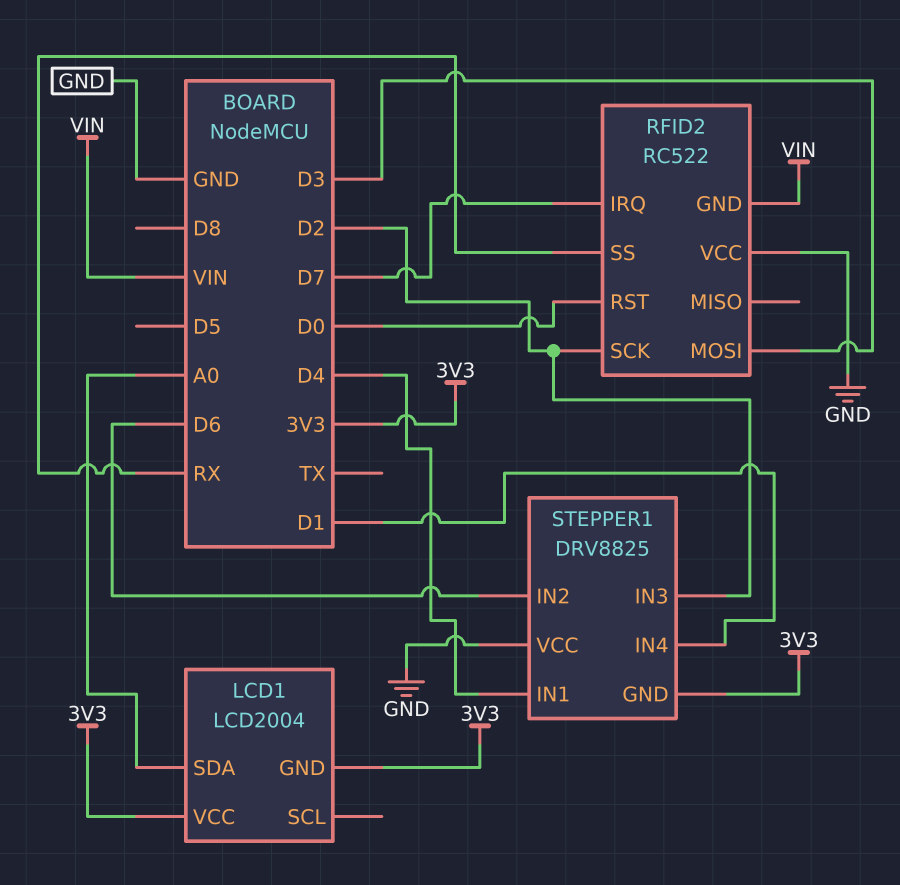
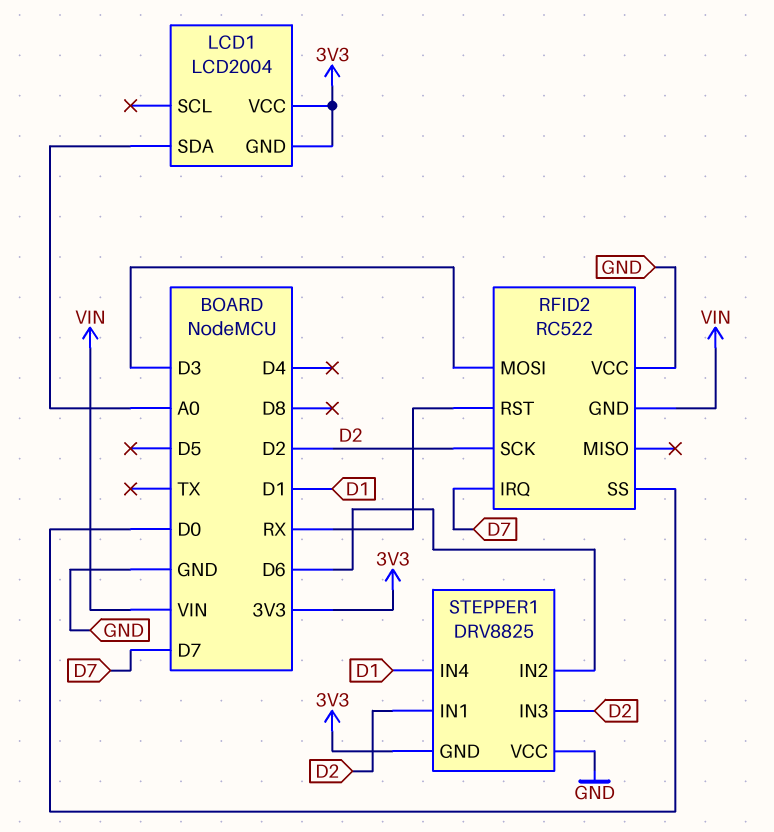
RFID2 pin RST: D0 -> RX
RFID2 pin SS: RX -> D0
STEPPER1 pin IN1: D4 -> D2

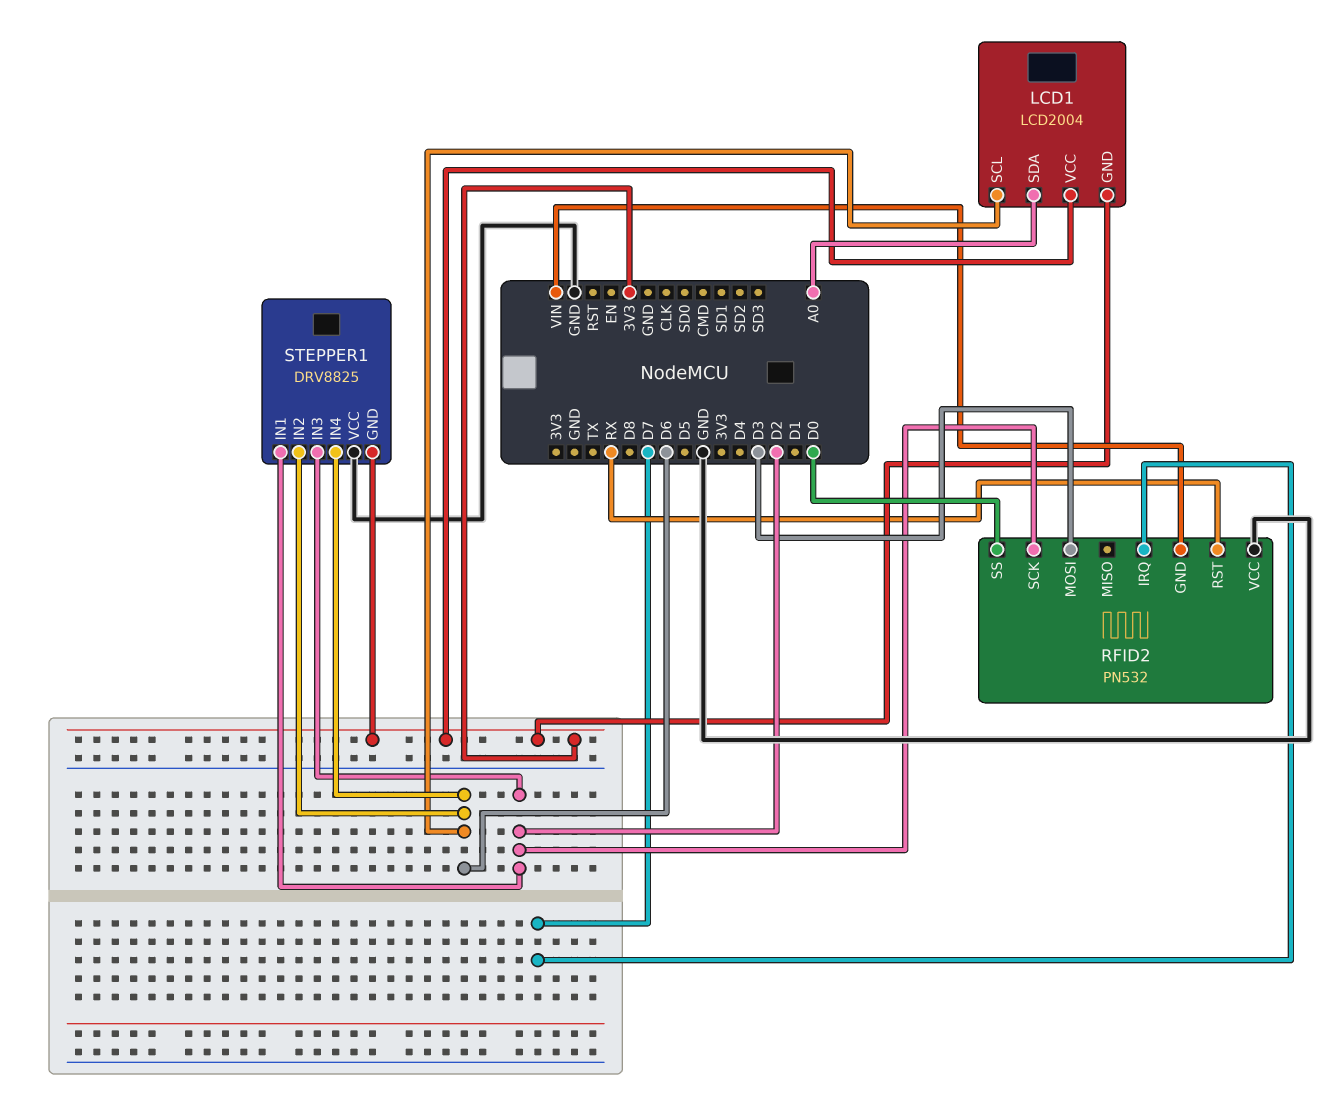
LCD1 pin SCL: none -> D6
RFID2: RC522 -> PN532
STEPPER1 pin IN4: D1 -> D6

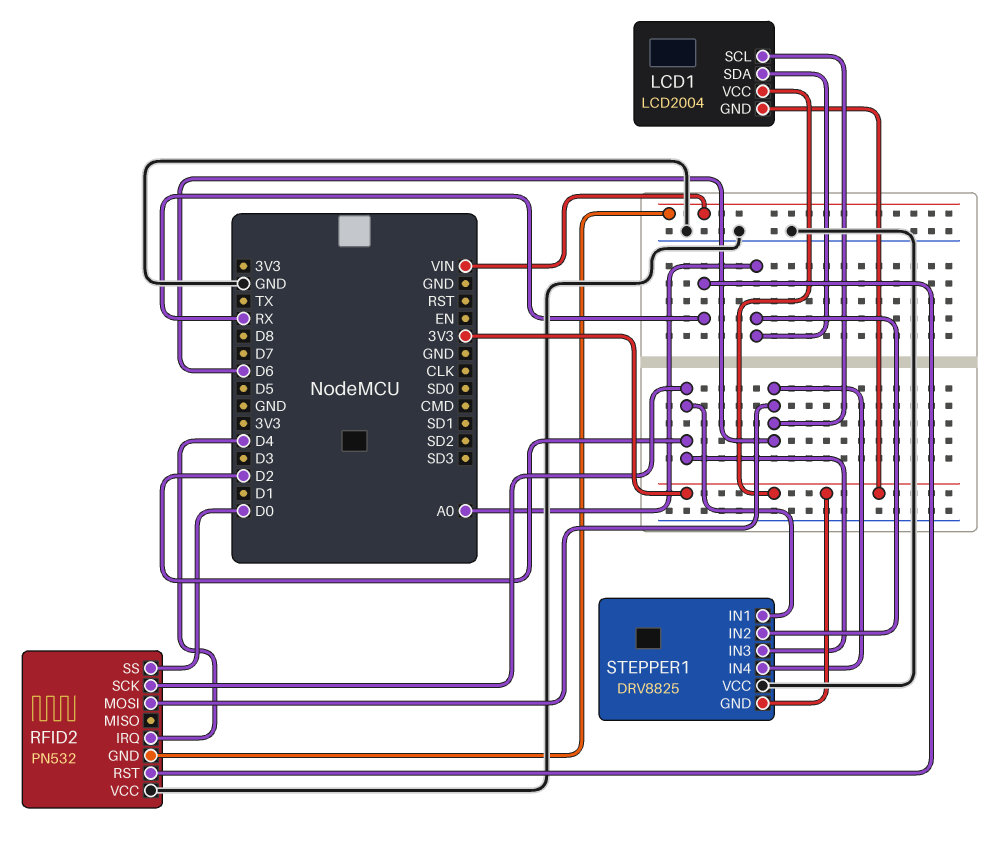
RFID2 pin IRQ: D7 -> D4
RFID2 pin MOSI: D3 -> D6
STEPPER1 pin IN2: D6 -> A0

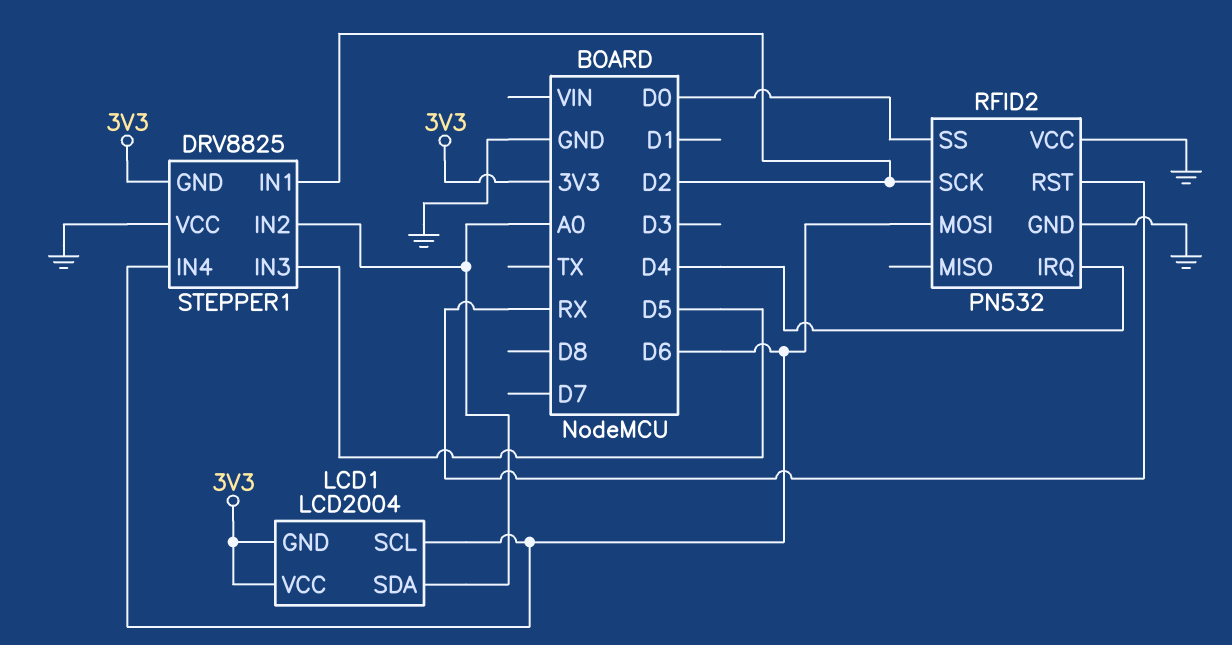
RFID2 pin GND: VIN -> GND
STEPPER1 pin IN3: D2 -> D5

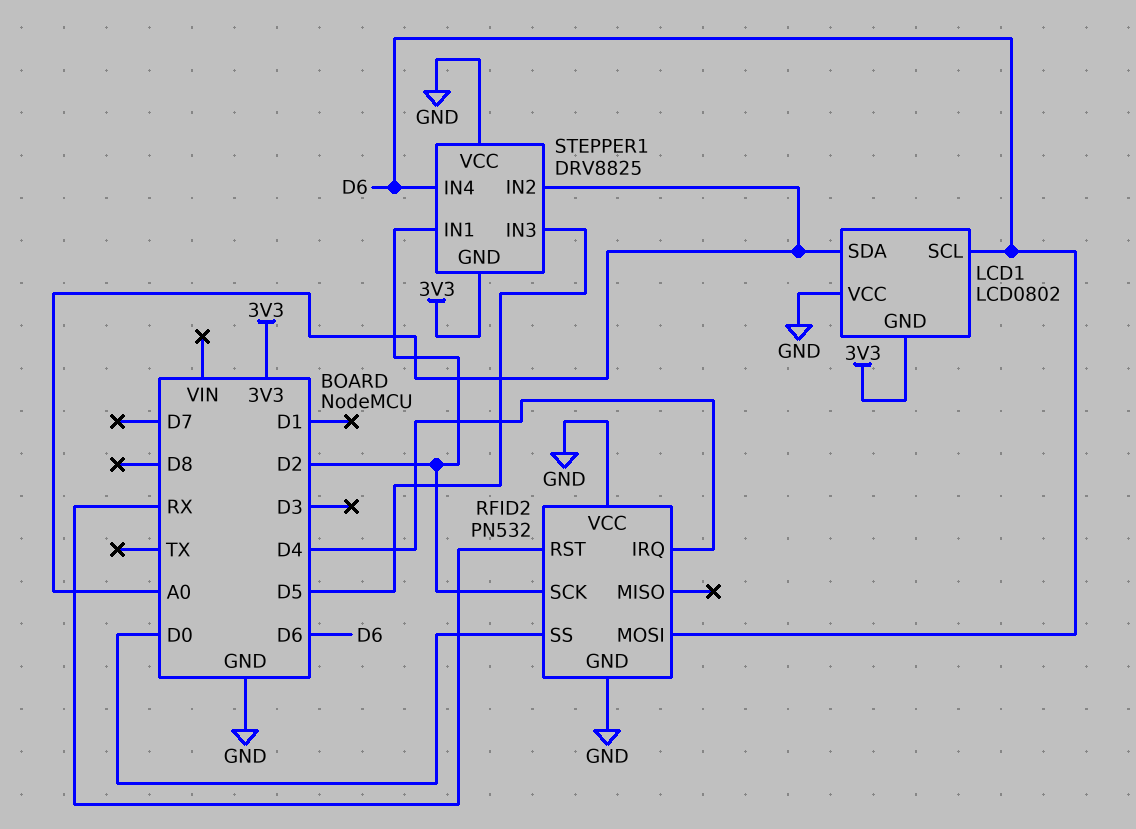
LCD1: LCD2004 -> LCD0802
LCD1 pin VCC: 3V3 -> GND

